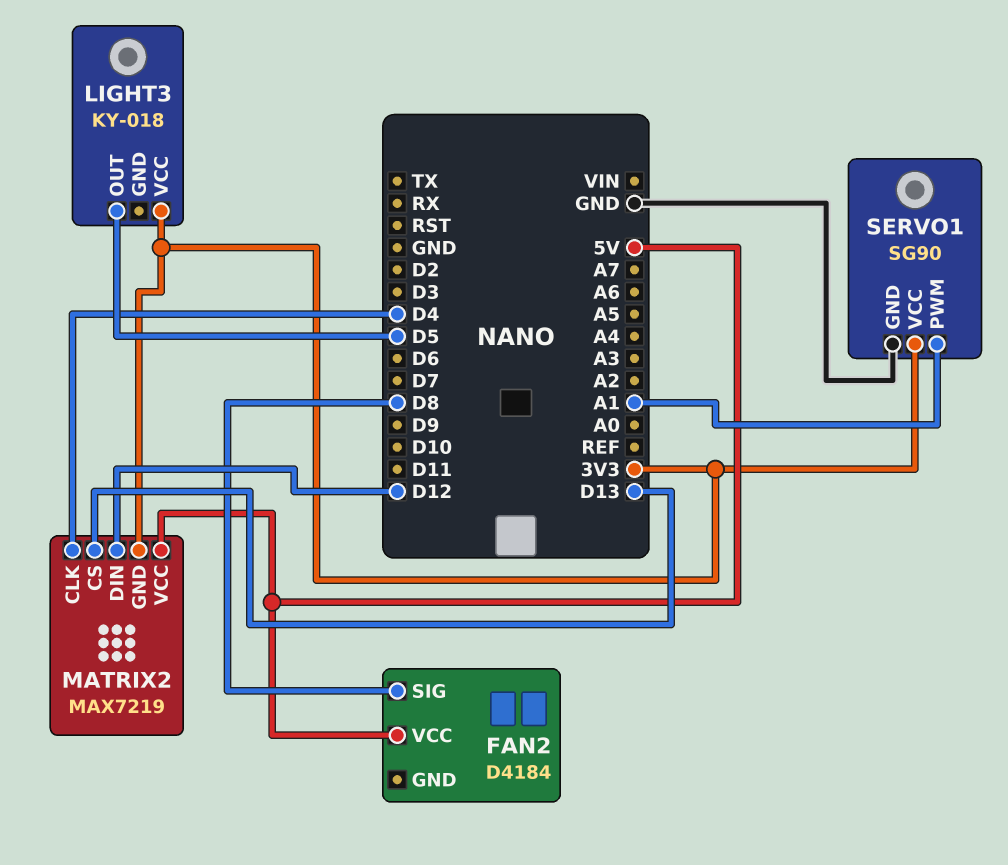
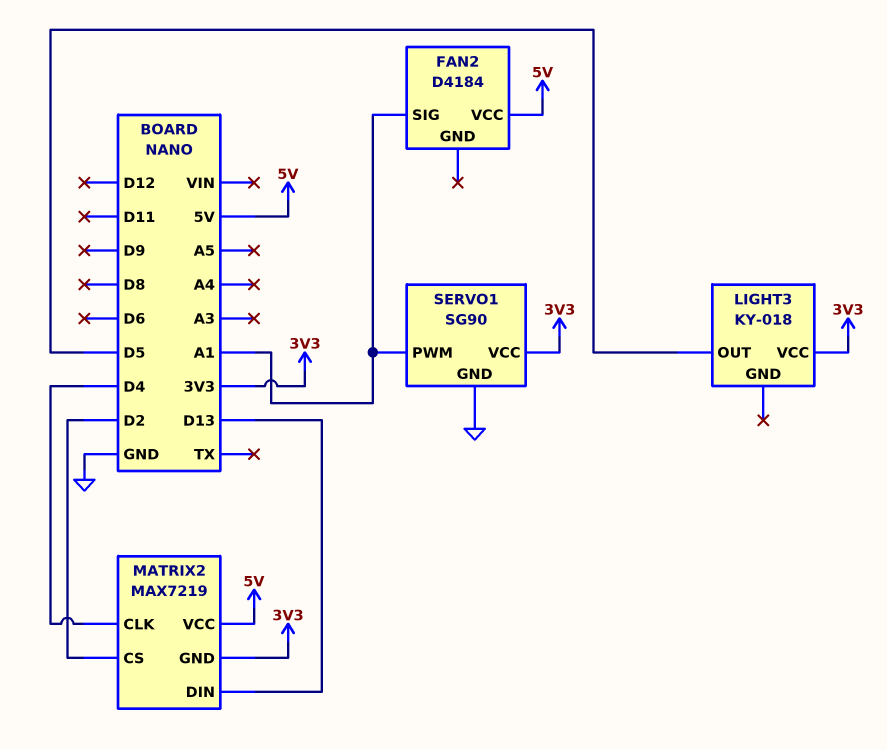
FAN2 pin SIG: D8 -> A1
MATRIX2 pin CS: D13 -> D2
MATRIX2 pin DIN: D12 -> D13

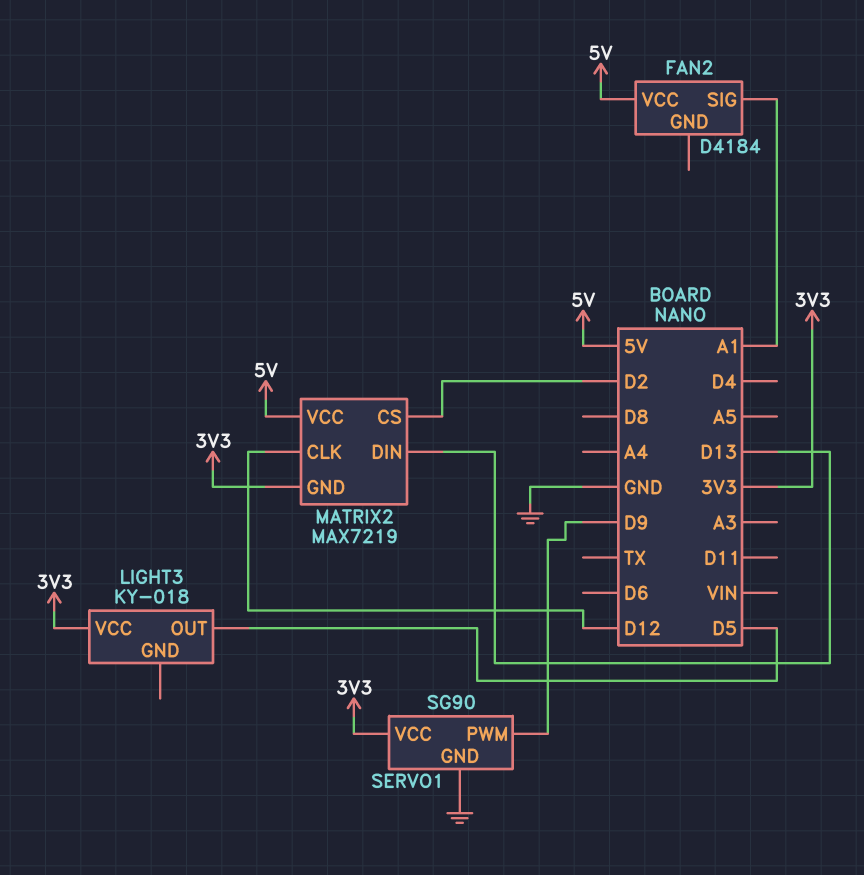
MATRIX2 pin CLK: D4 -> D12
SERVO1 pin PWM: A1 -> D9

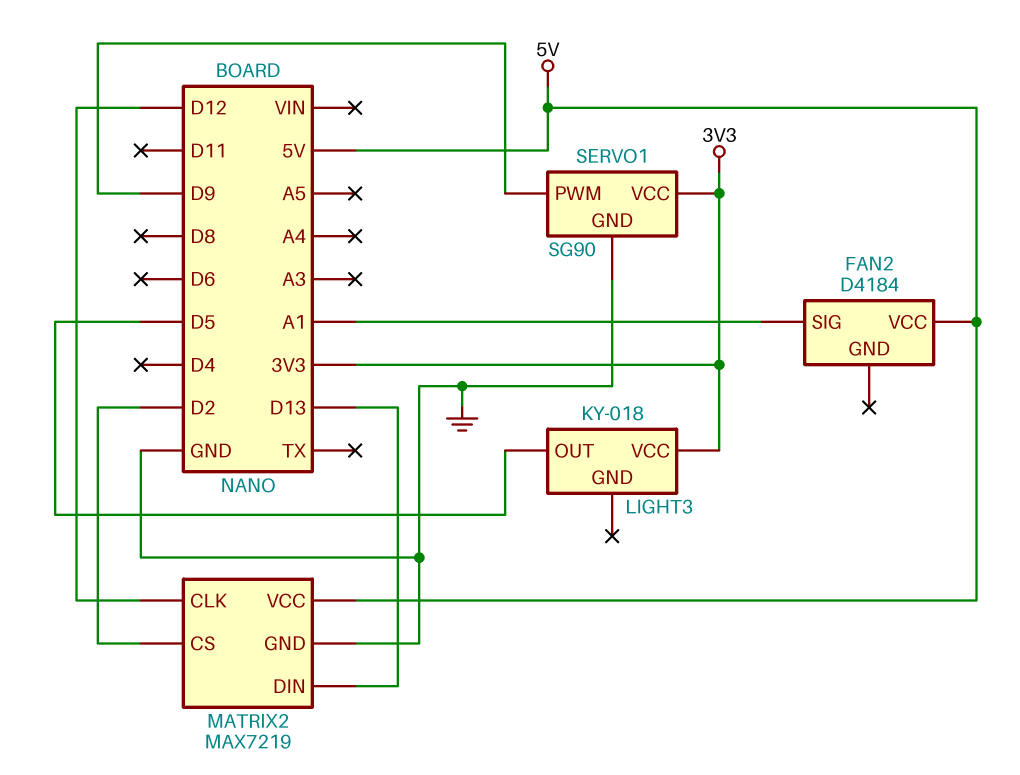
MATRIX2 pin GND: 3V3 -> GND

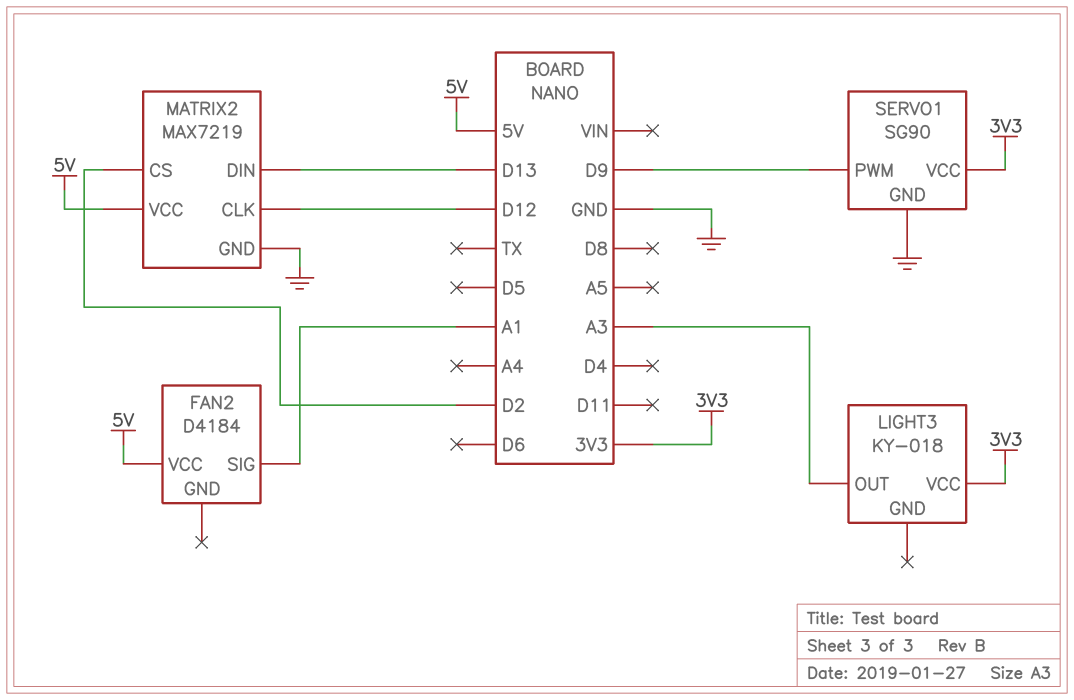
LIGHT3 pin OUT: D5 -> A3

